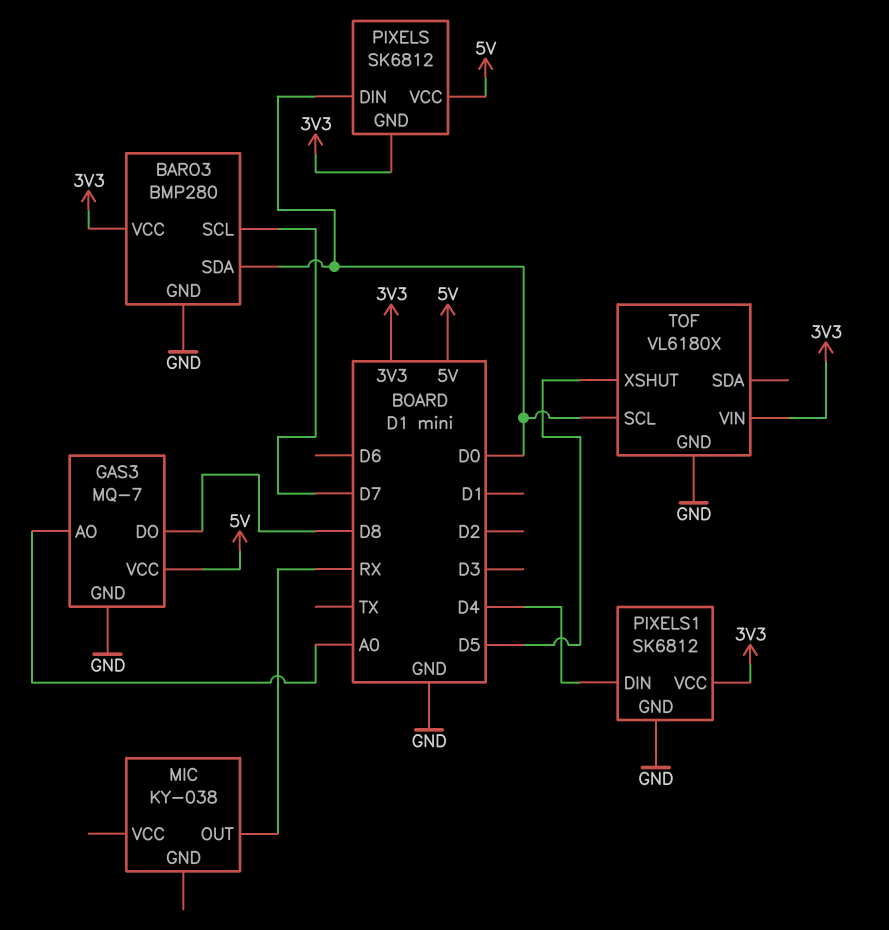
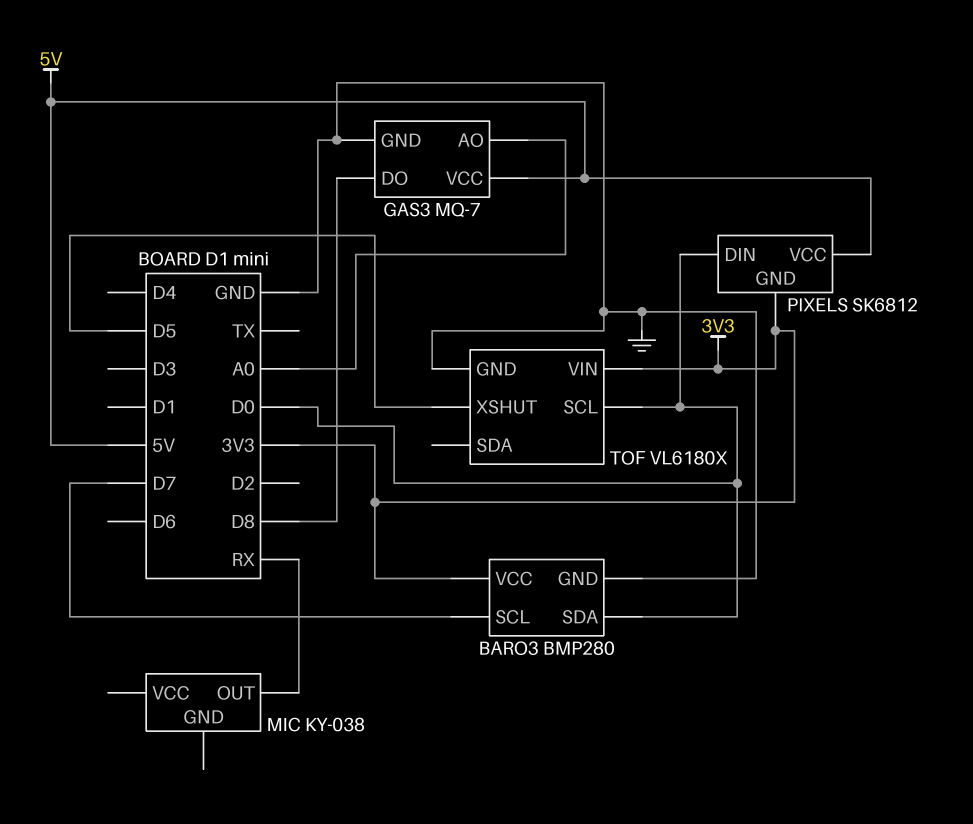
PIXELS1: SK6812 -> none
PIXELS1 pin DIN: D4 -> none
PIXELS1 pin GND: GND -> none
PIXELS1 pin VCC: 3V3 -> none

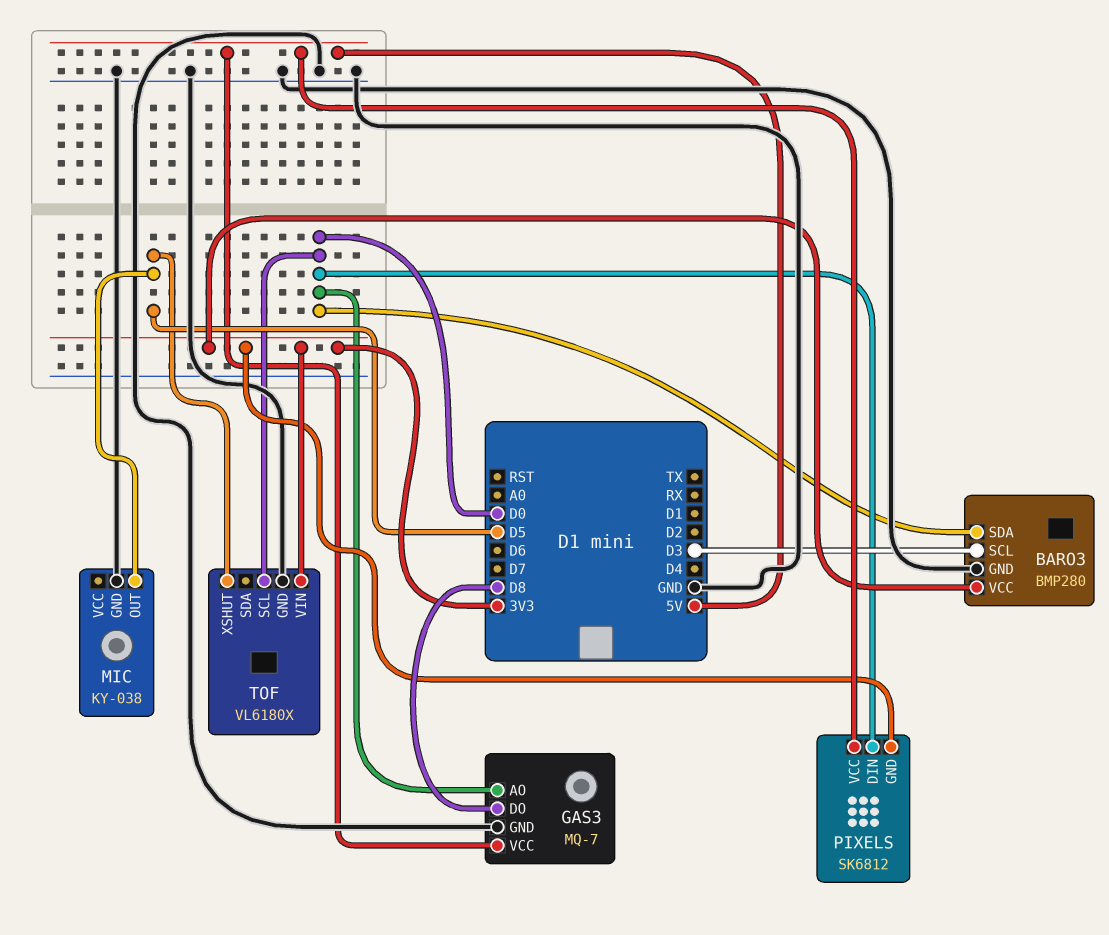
BARO3 pin SCL: D7 -> D3
GAS3 pin AO: A0 -> D0
MIC pin GND: none -> GND
MIC pin OUT: RX -> D5

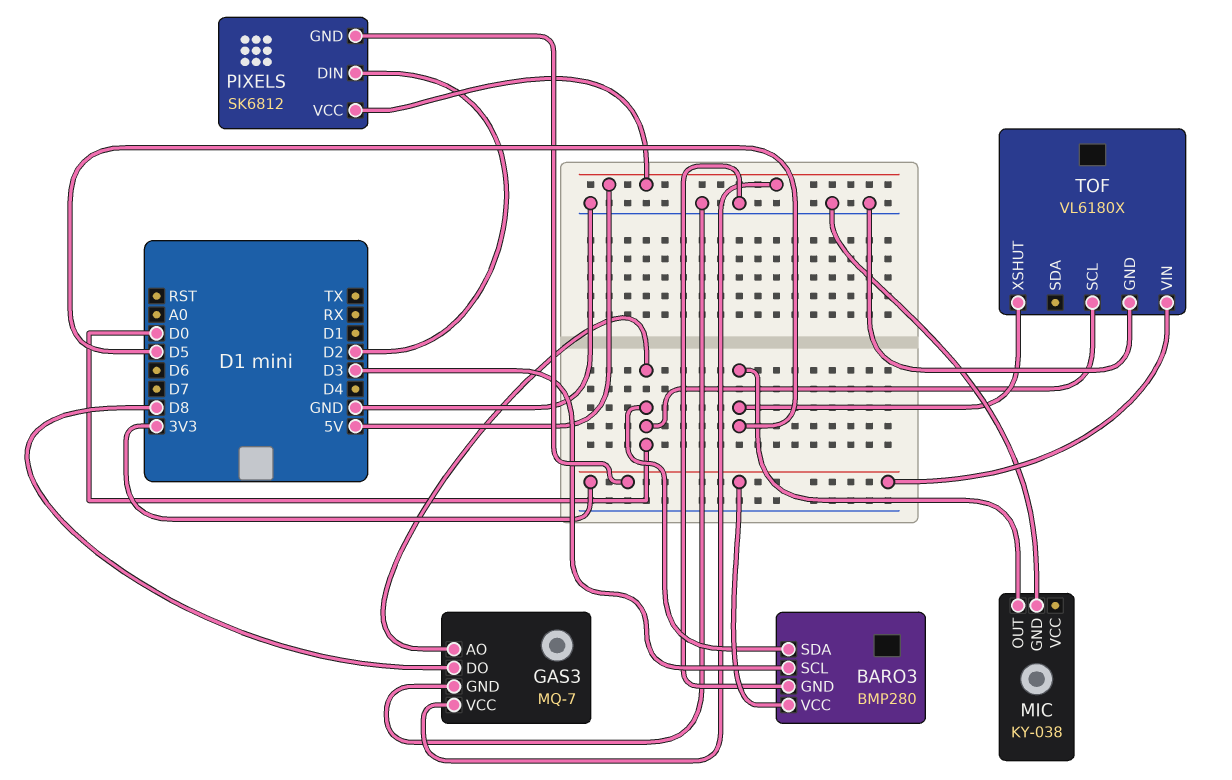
PIXELS pin DIN: D0 -> D2

